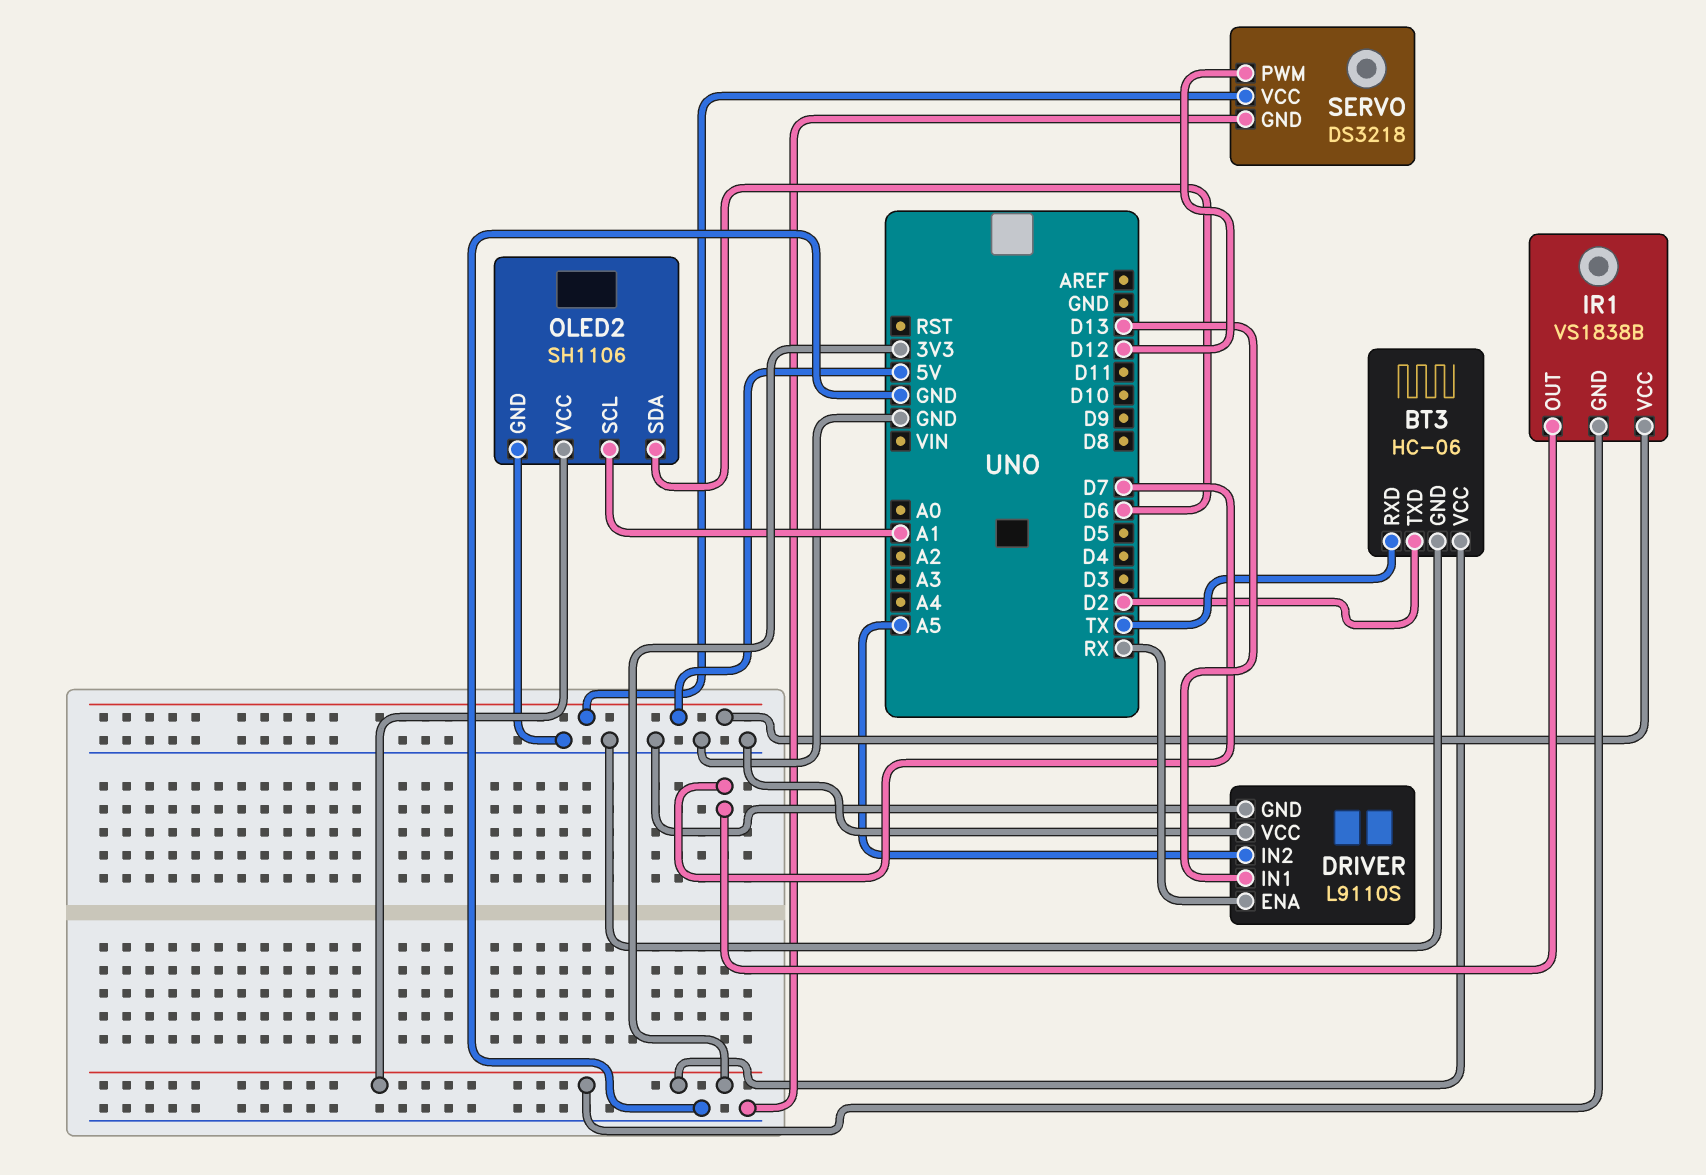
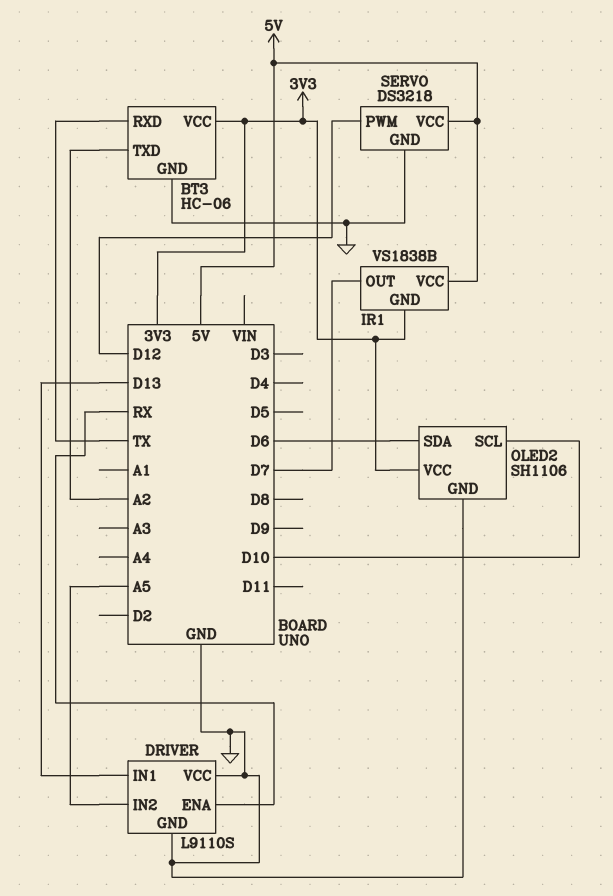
BT3 pin TXD: D2 -> A2
OLED2 pin SCL: A1 -> D10

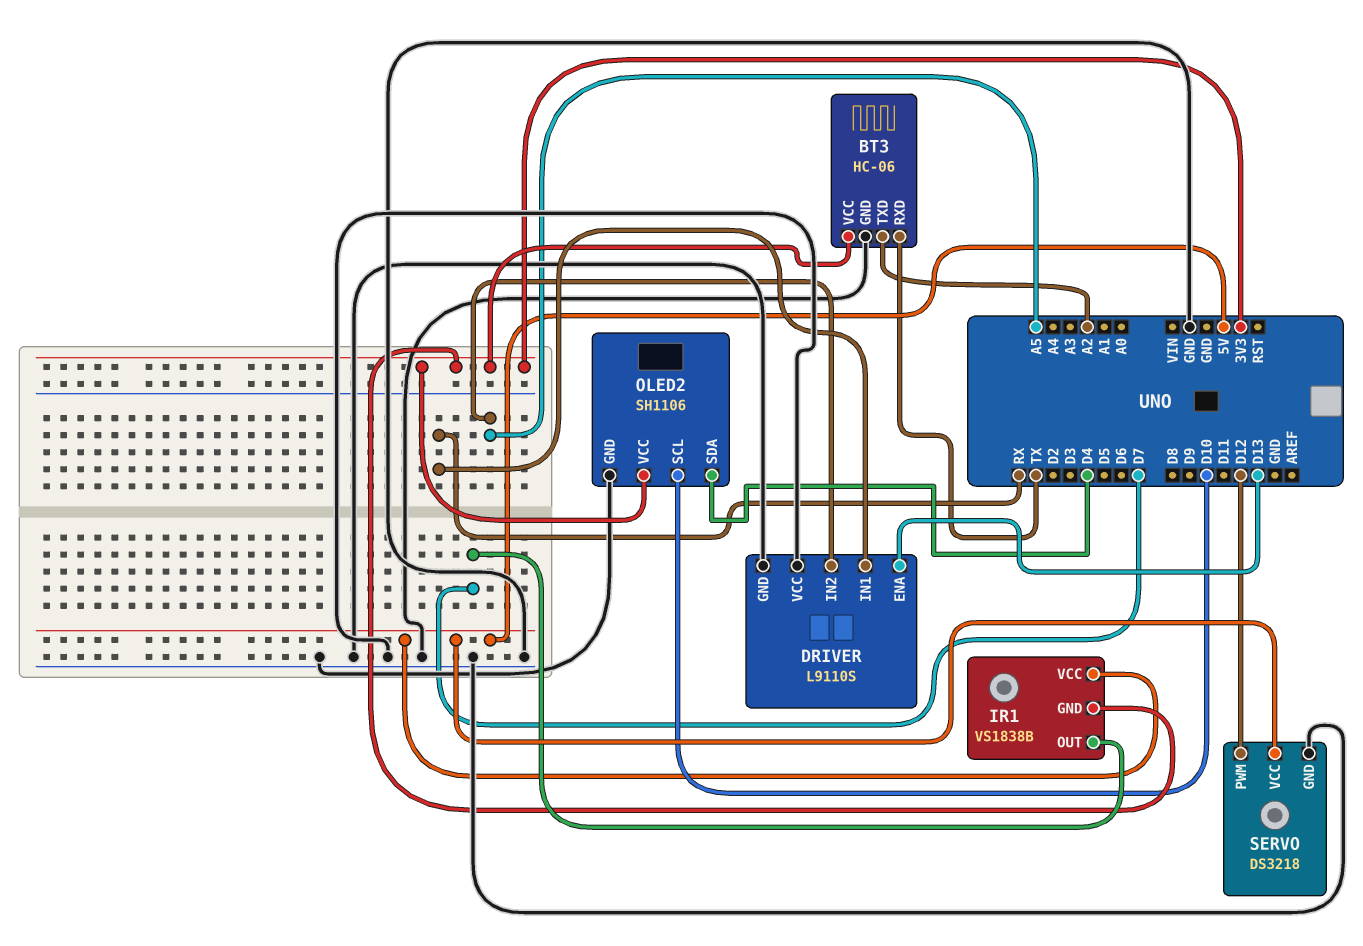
DRIVER pin ENA: RX -> D13
DRIVER pin IN1: D13 -> RX
OLED2 pin SDA: D6 -> D4

